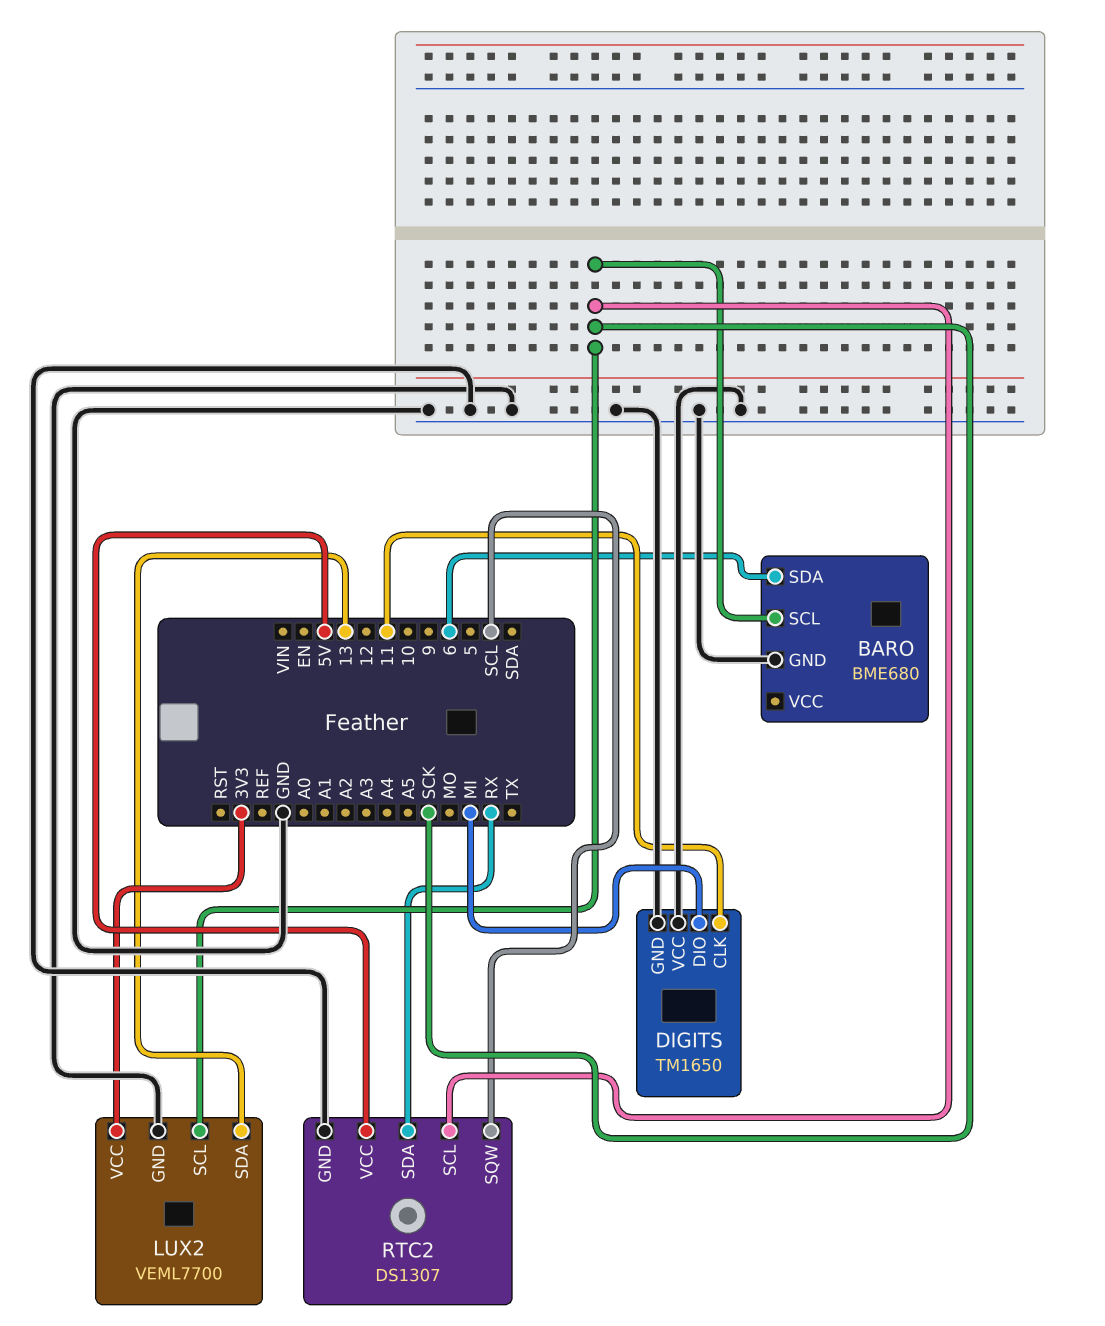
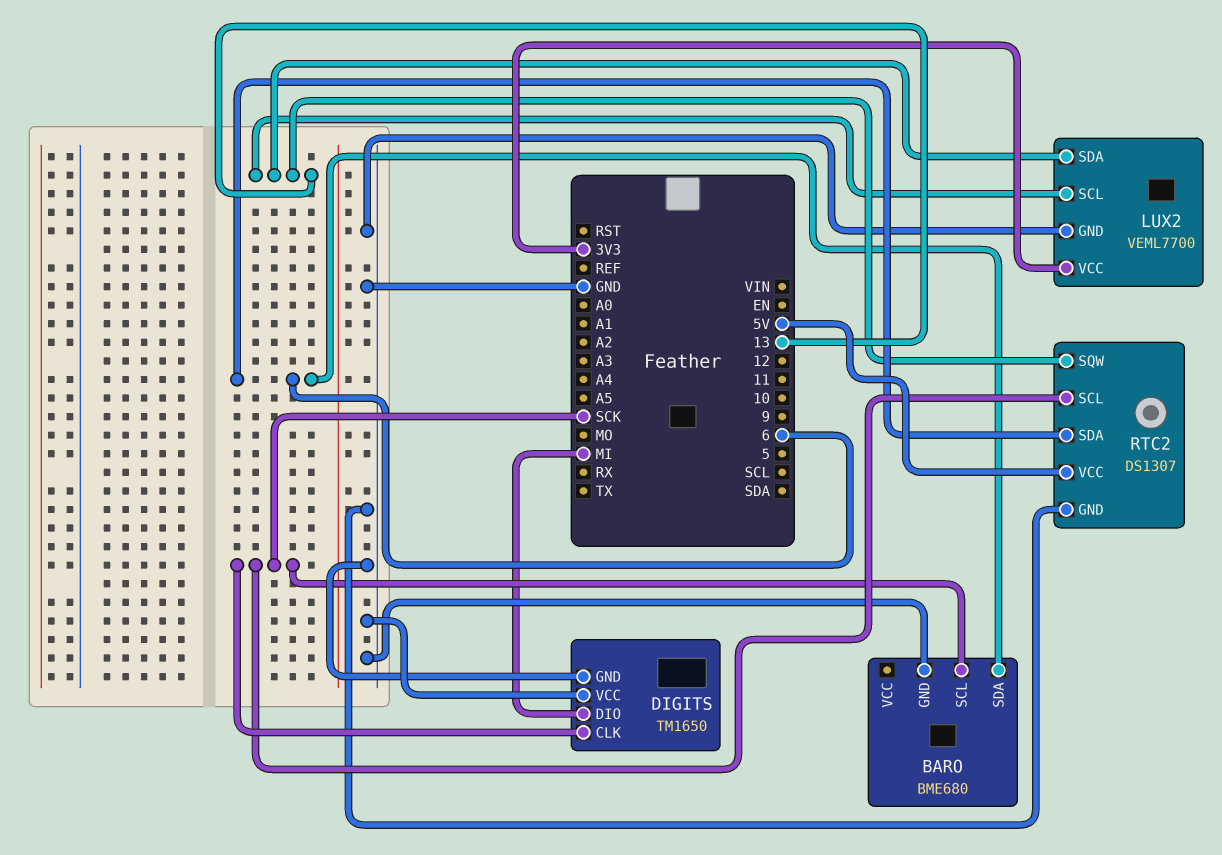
DIGITS pin CLK: 11 -> SCK
LUX2 pin SCL: SCK -> 13
RTC2 pin SDA: RX -> 6
RTC2 pin SQW: SCL -> 13

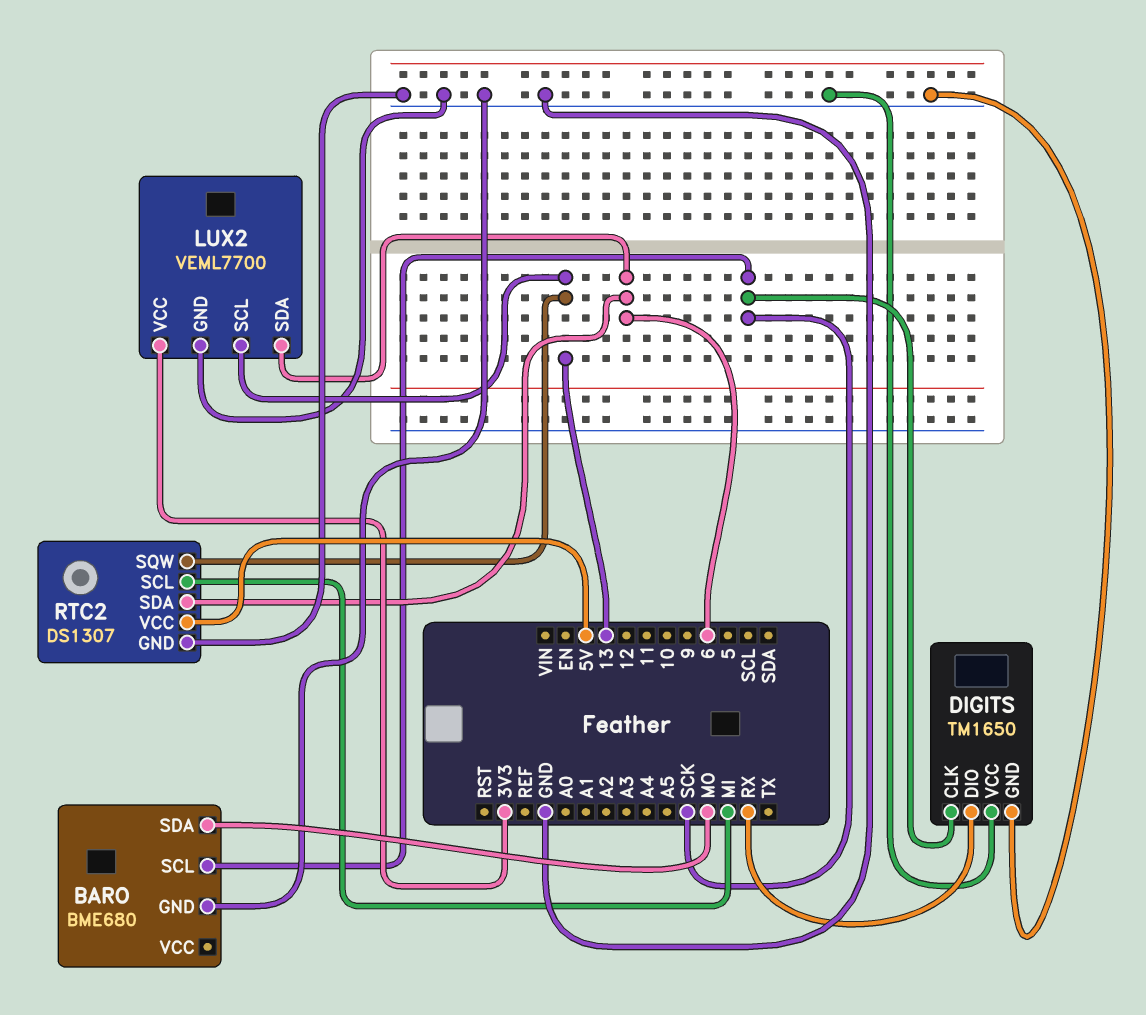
BARO pin SDA: 6 -> MO
DIGITS pin DIO: MI -> RX
LUX2 pin SDA: 13 -> 6
RTC2 pin SCL: SCK -> MI

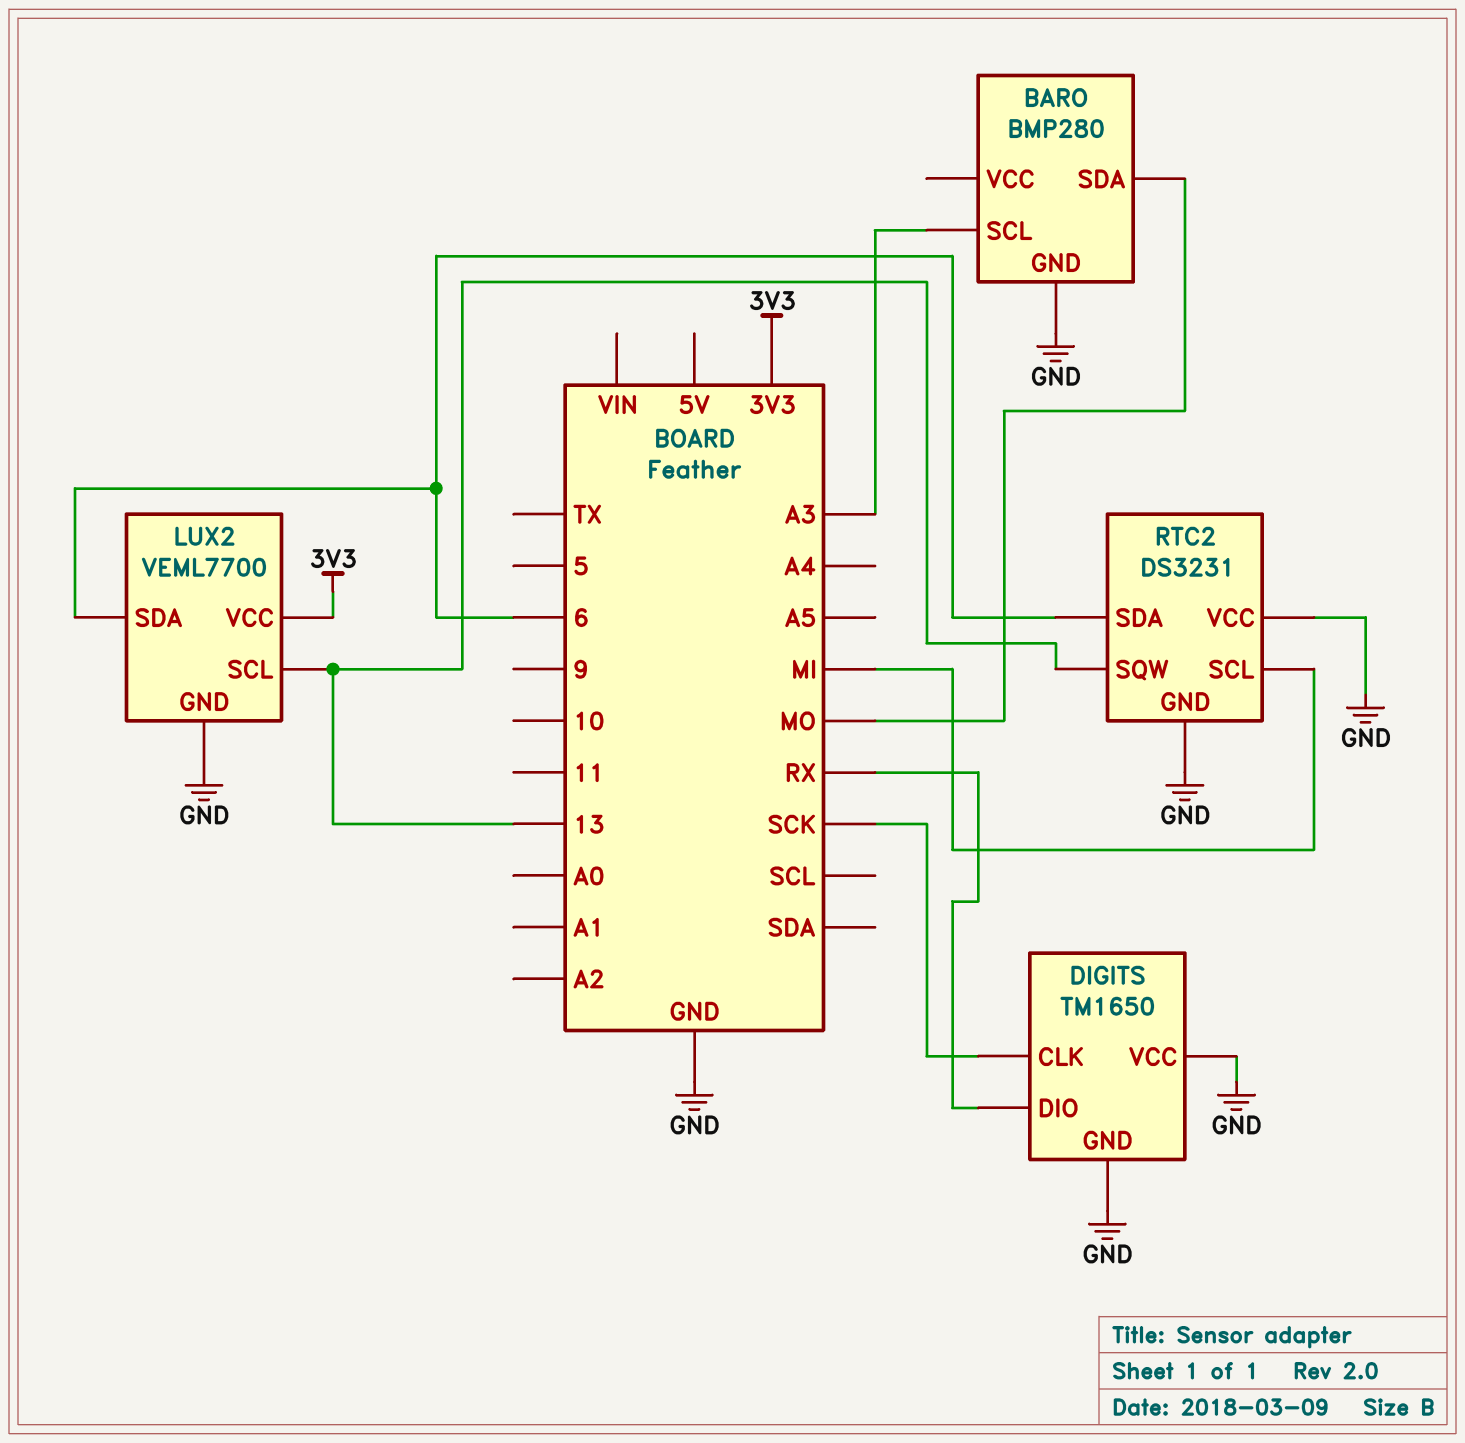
BARO: BME680 -> BMP280
BARO pin SCL: SCK -> A3
RTC2: DS1307 -> DS3231
RTC2 pin VCC: 5V -> GND

